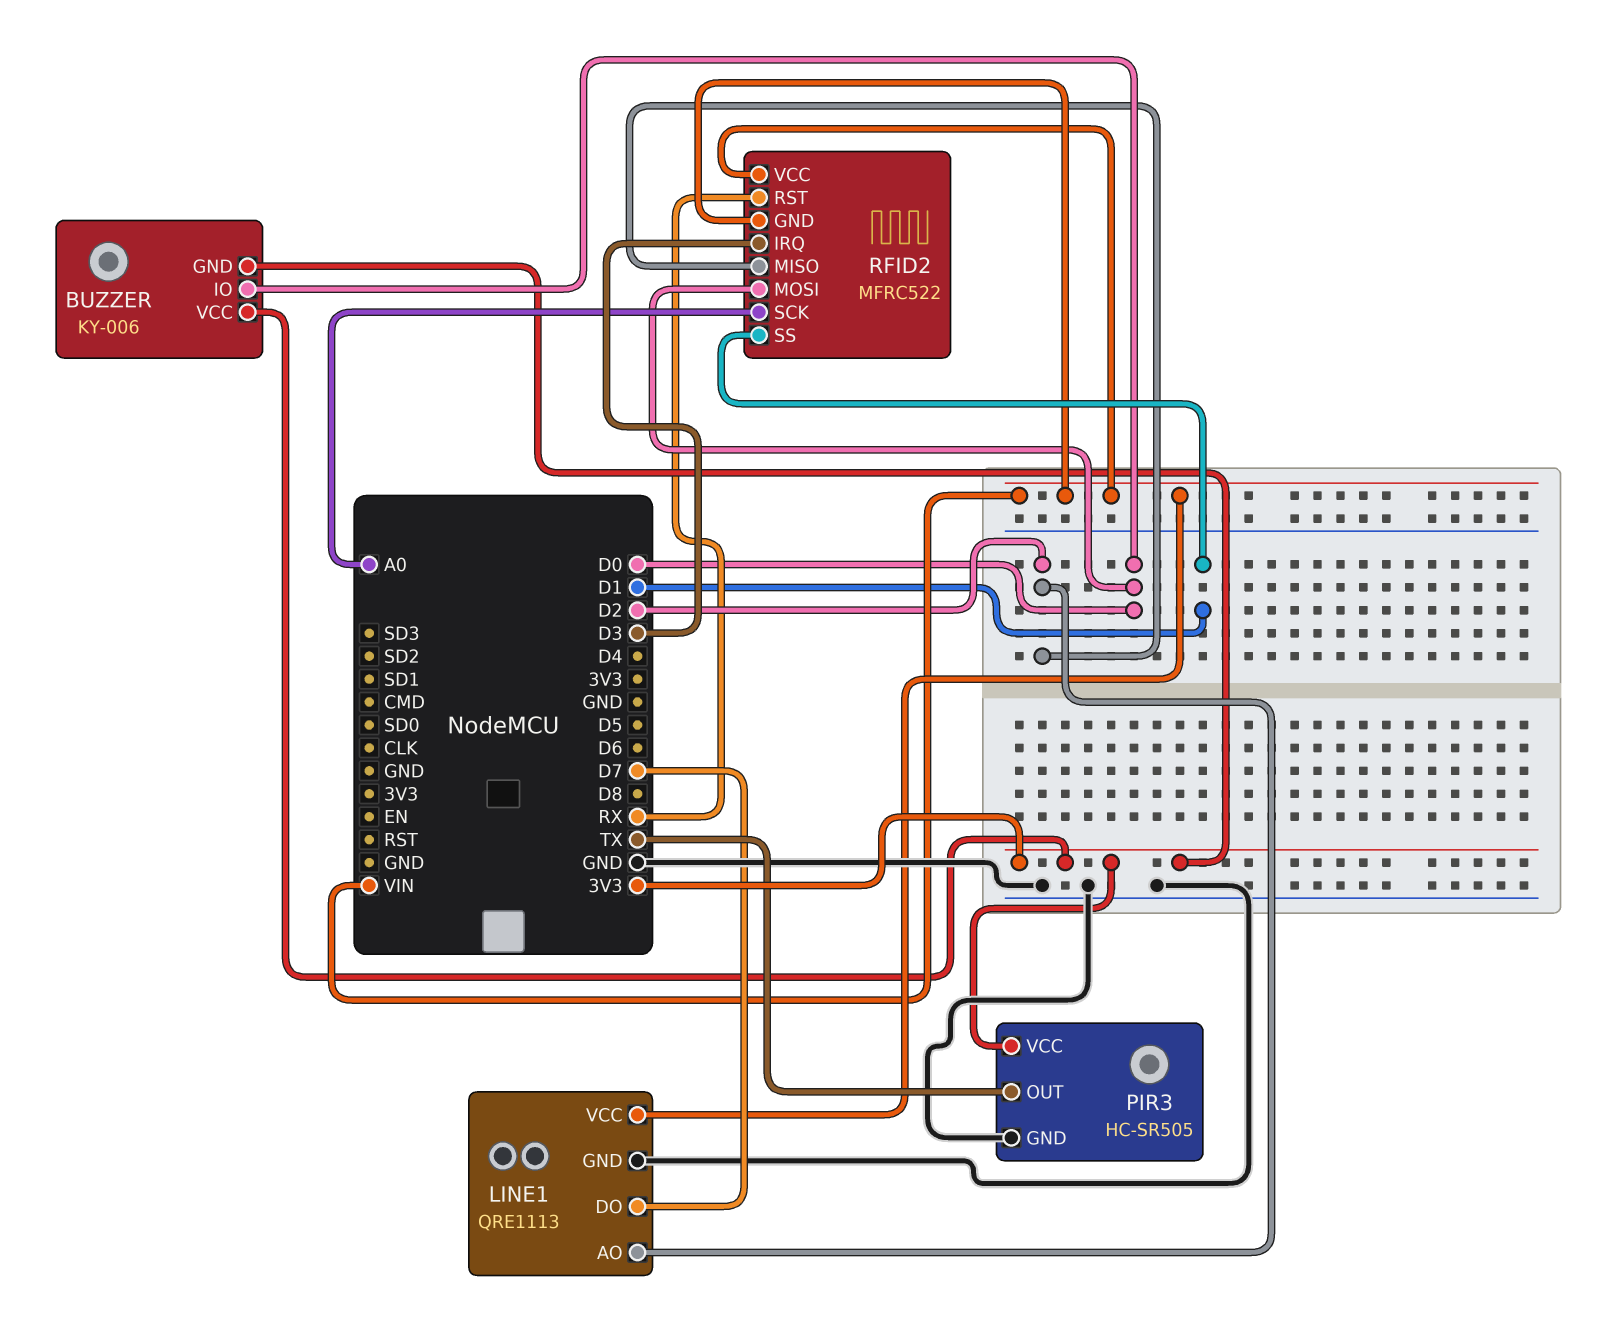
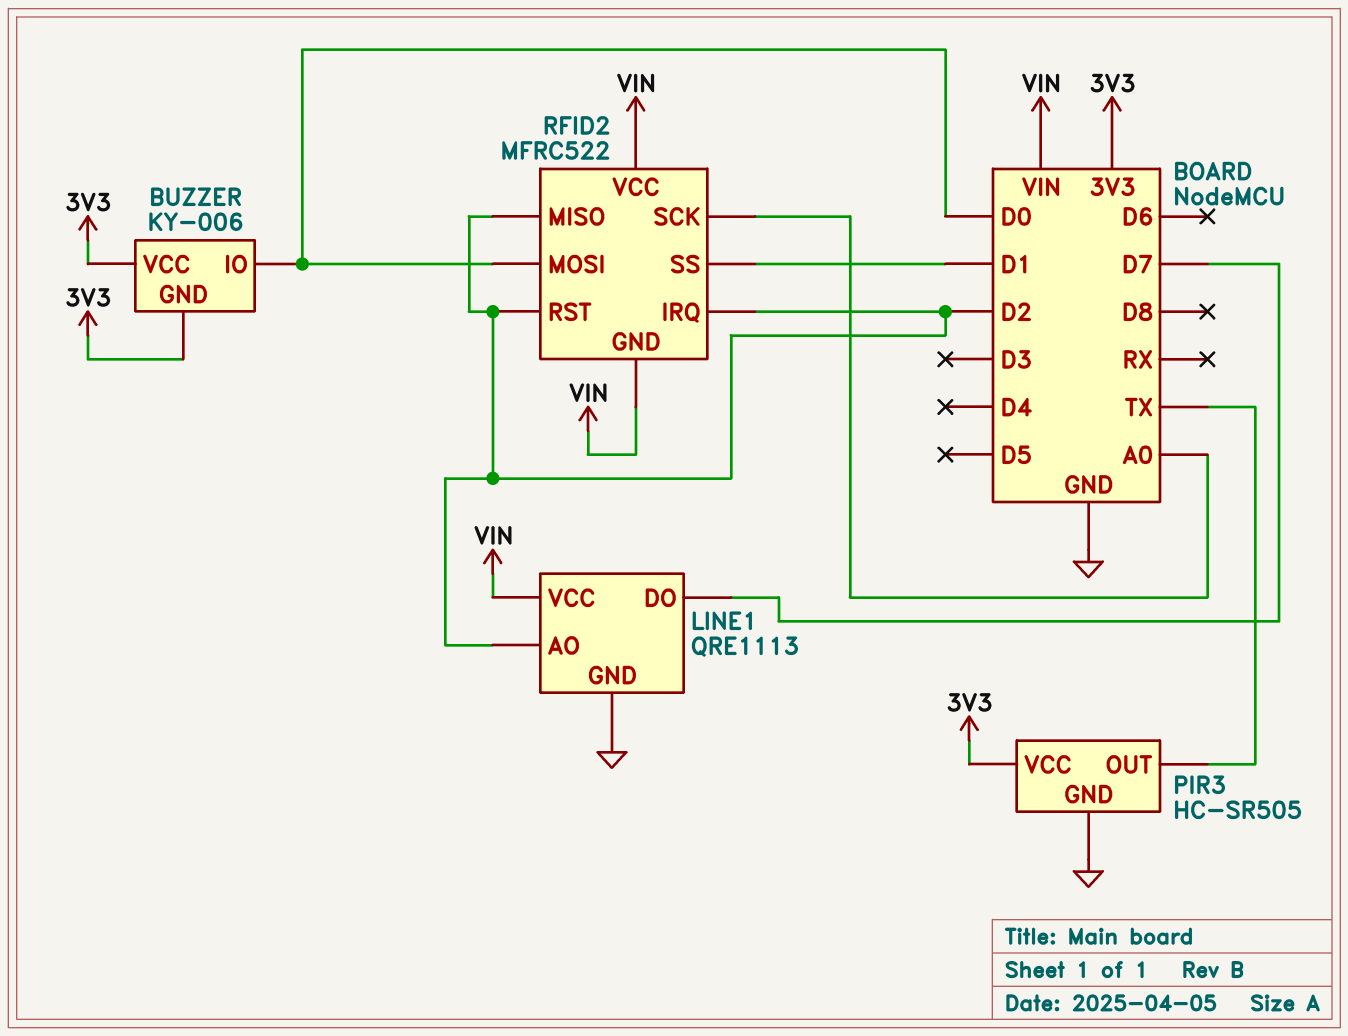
RFID2 pin IRQ: D3 -> D2
RFID2 pin RST: RX -> D2

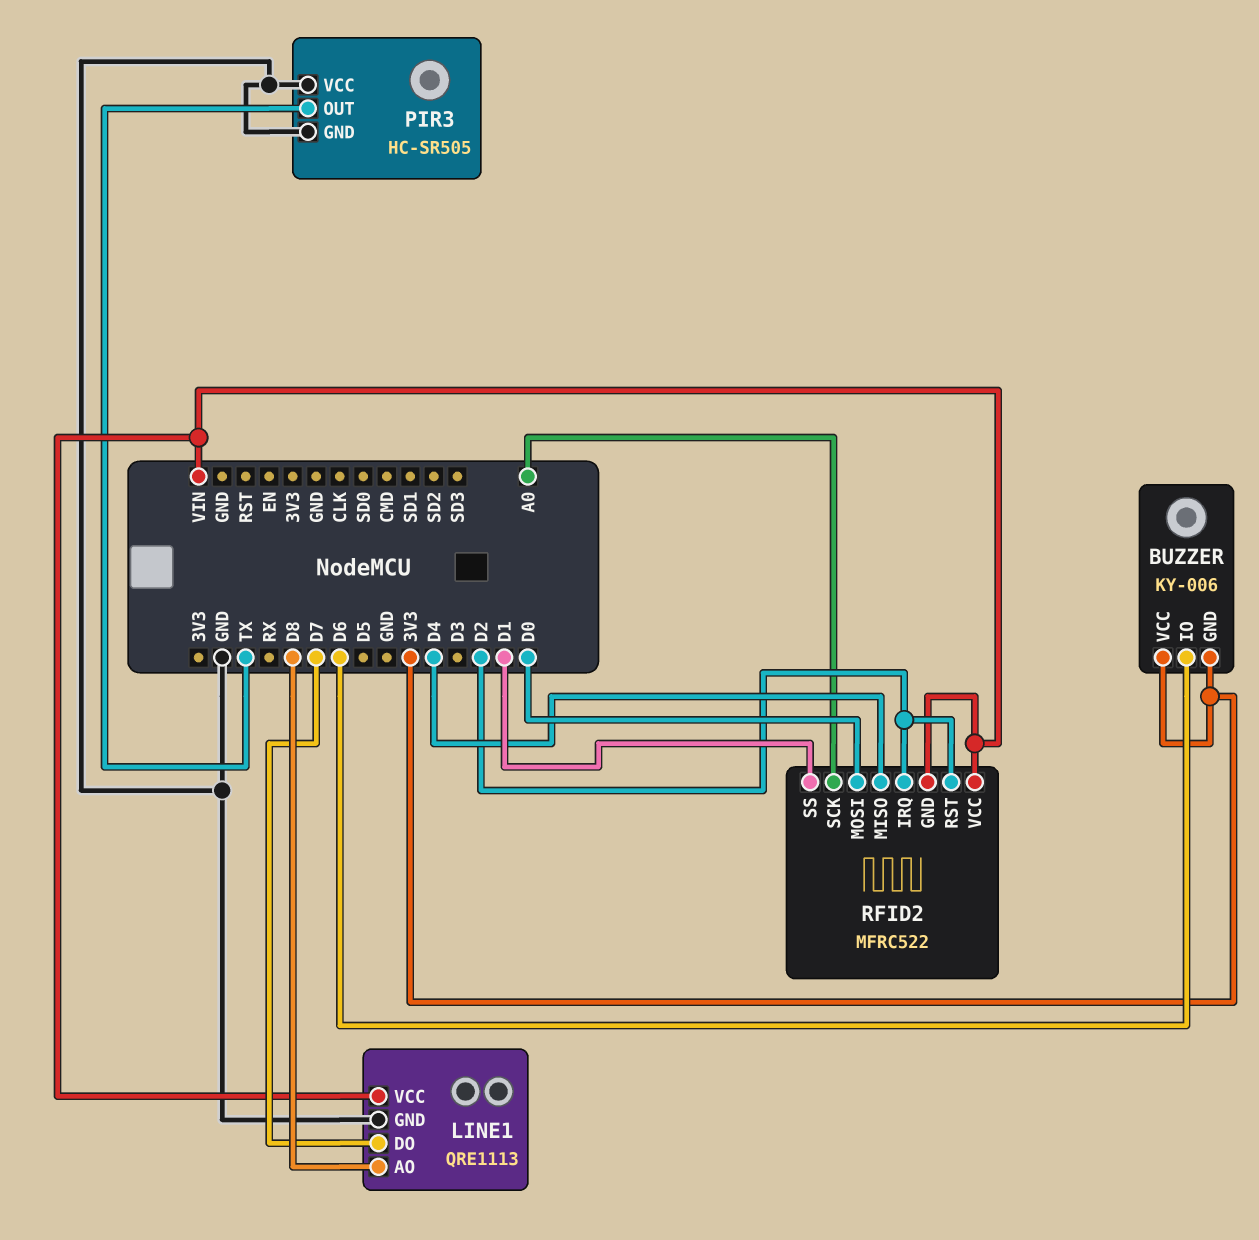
BUZZER pin IO: D0 -> D6
LINE1 pin AO: D2 -> D8
PIR3 pin VCC: 3V3 -> GND
RFID2 pin MISO: D2 -> D4

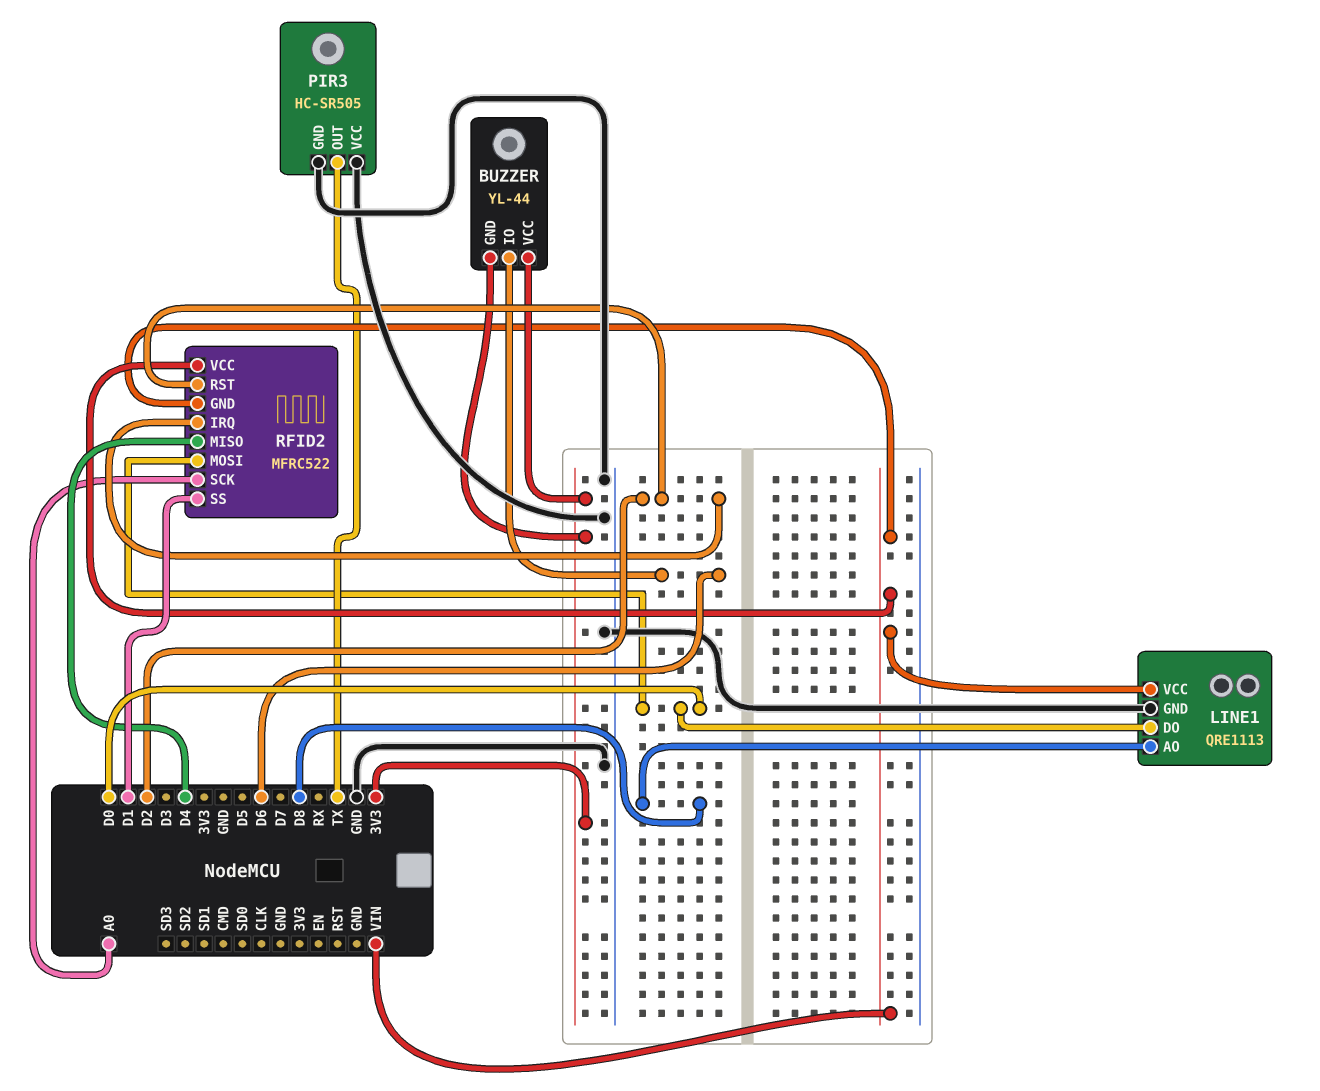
BUZZER: KY-006 -> YL-44
LINE1 pin DO: D7 -> D0

